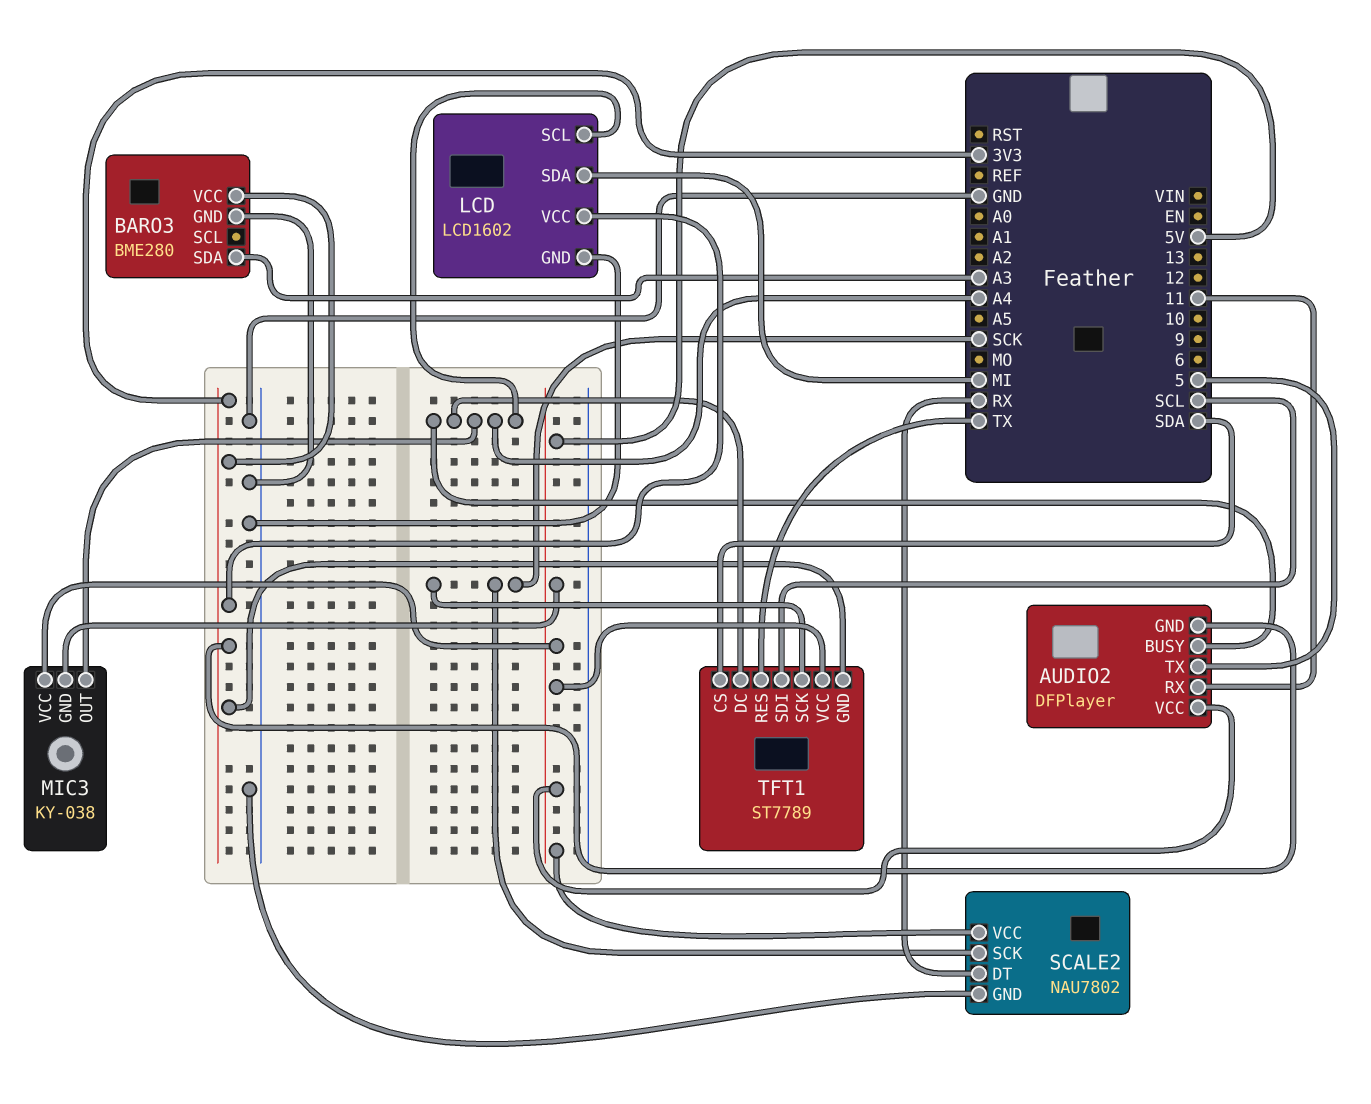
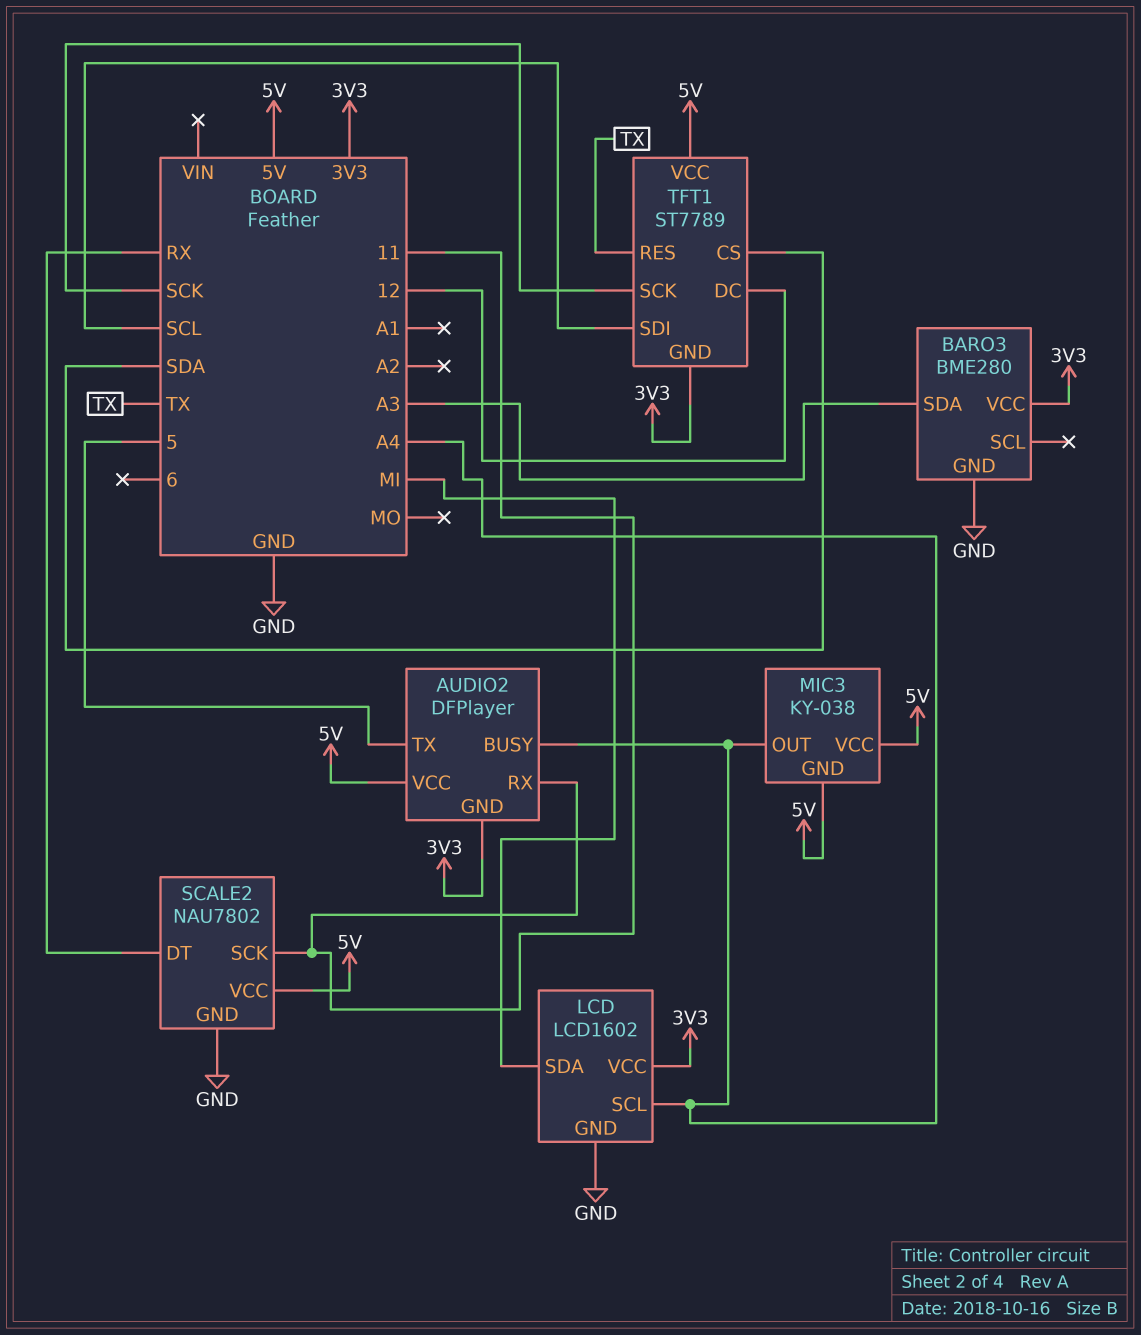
SCALE2 pin SCK: SCK -> 11
TFT1 pin DC: A4 -> 12

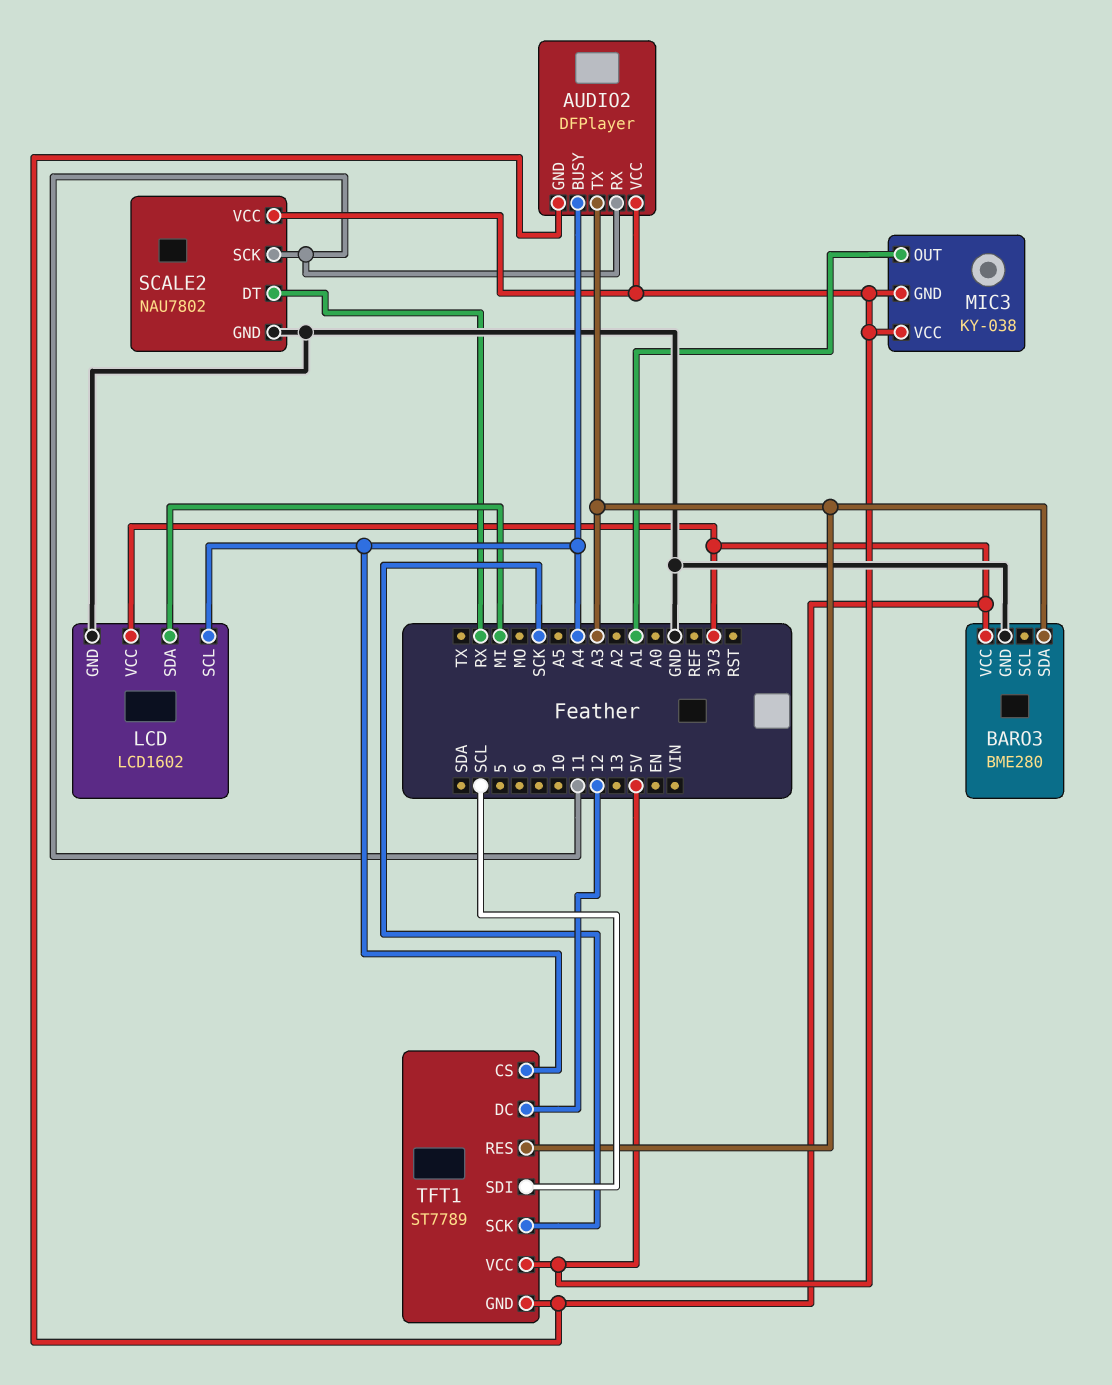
AUDIO2 pin TX: 5 -> A3
MIC3 pin OUT: A4 -> A1
TFT1 pin CS: SDA -> A4
TFT1 pin RES: TX -> A3

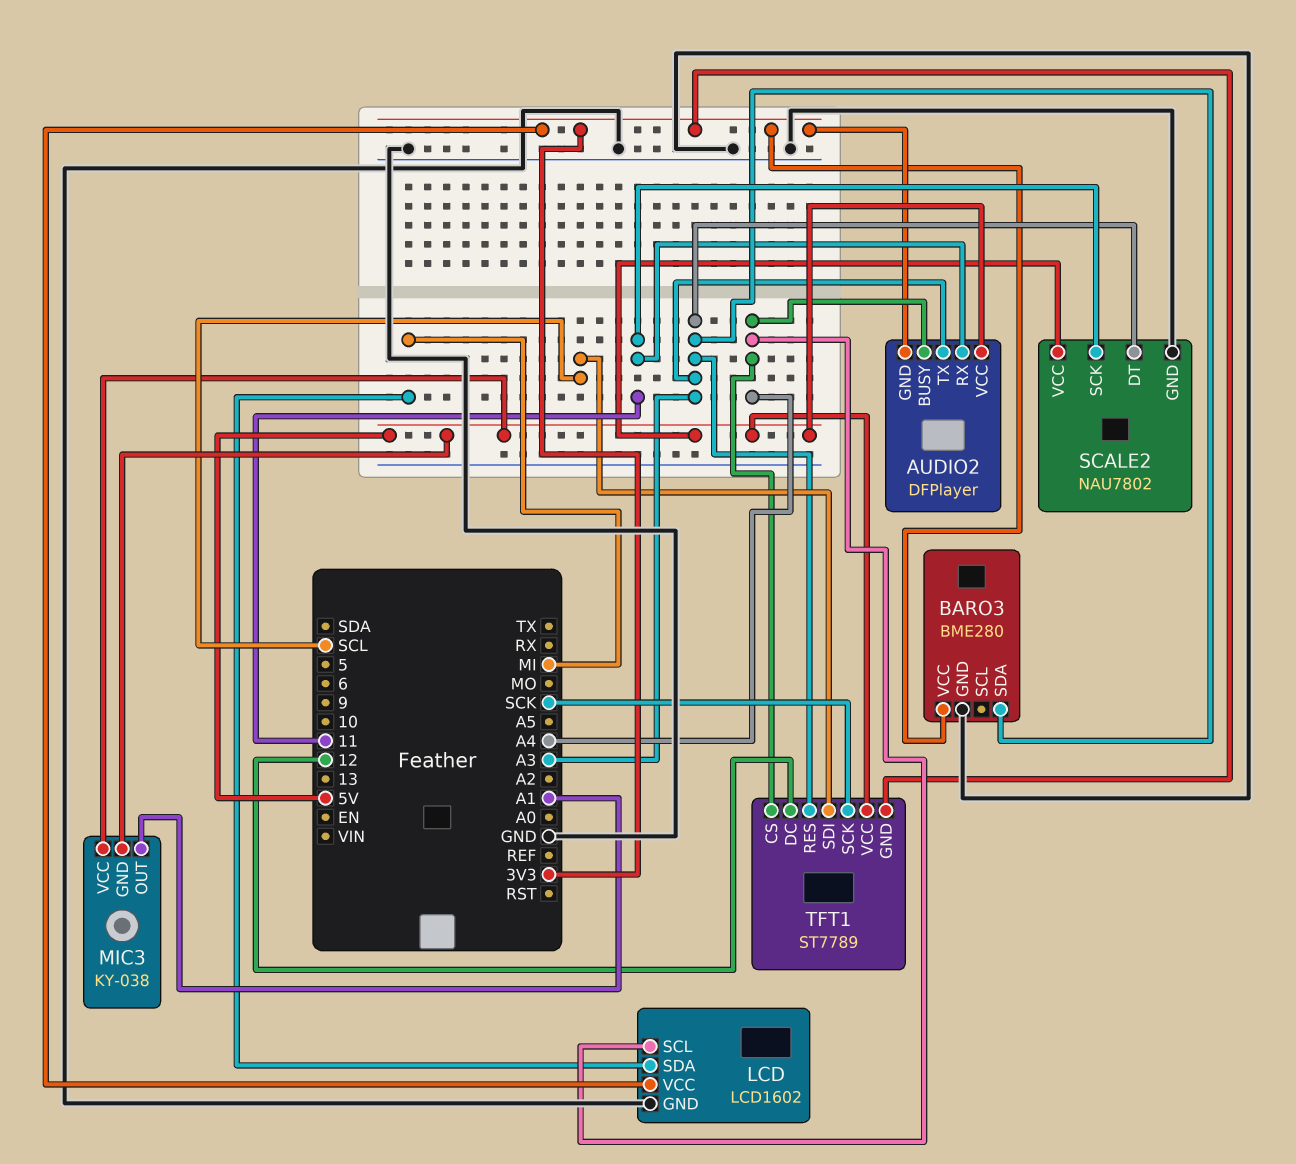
SCALE2 pin DT: RX -> A3

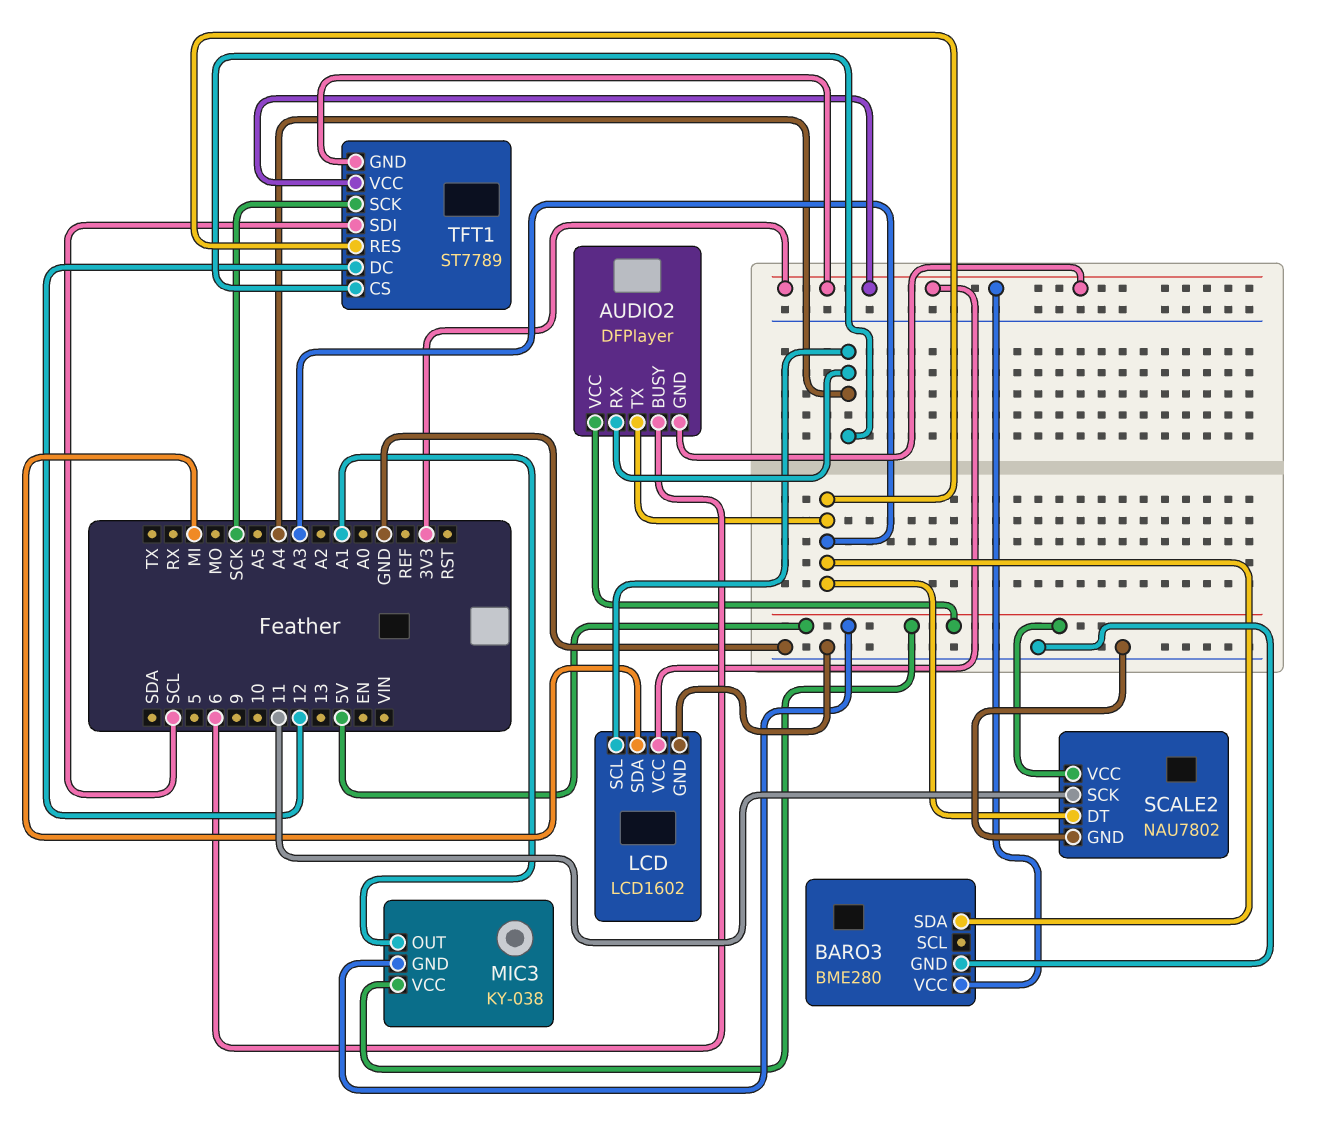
AUDIO2 pin BUSY: A4 -> 6
AUDIO2 pin RX: 11 -> A4
TFT1 pin VCC: 5V -> 3V3

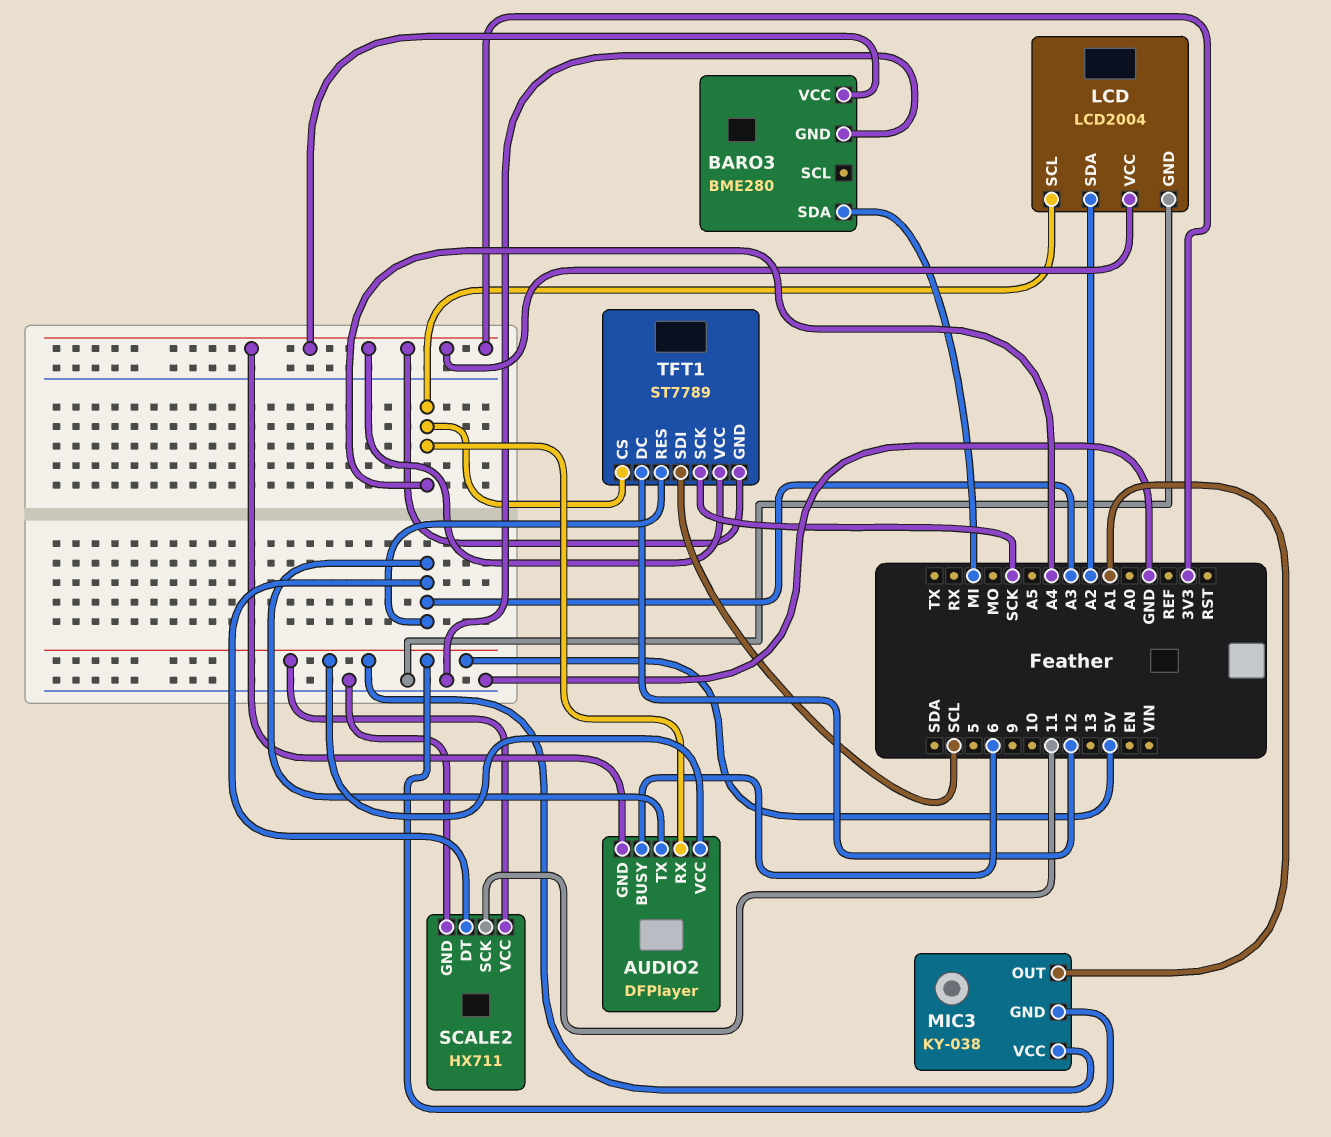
BARO3 pin SDA: A3 -> MI
LCD: LCD1602 -> LCD2004
LCD pin SDA: MI -> A2
SCALE2: NAU7802 -> HX711

